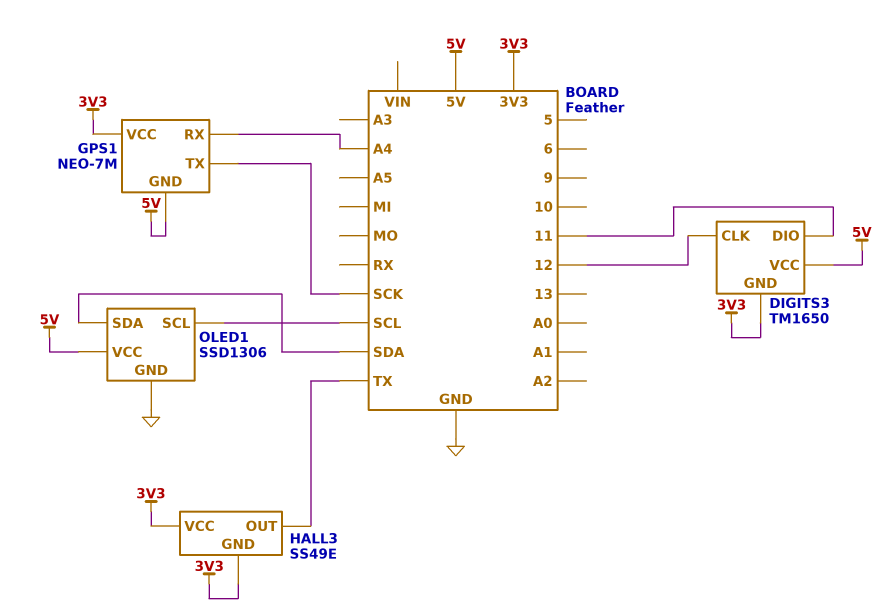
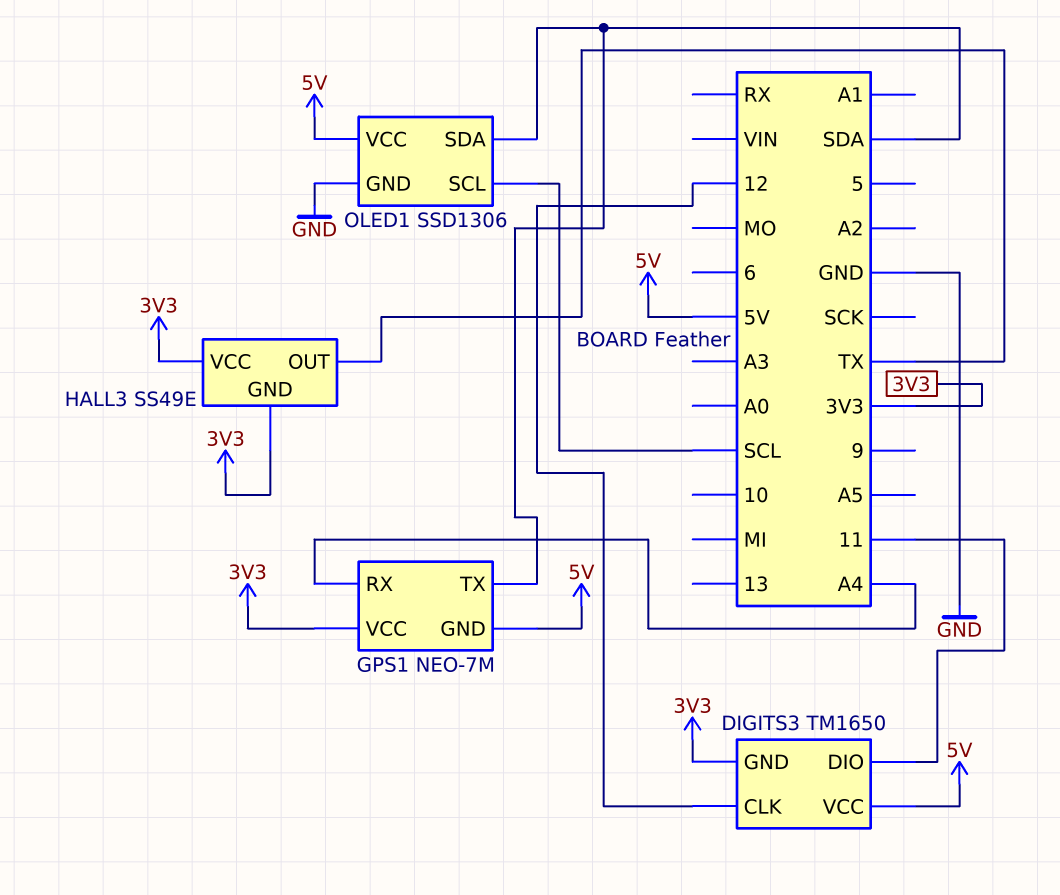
GPS1 pin TX: SCK -> SDA

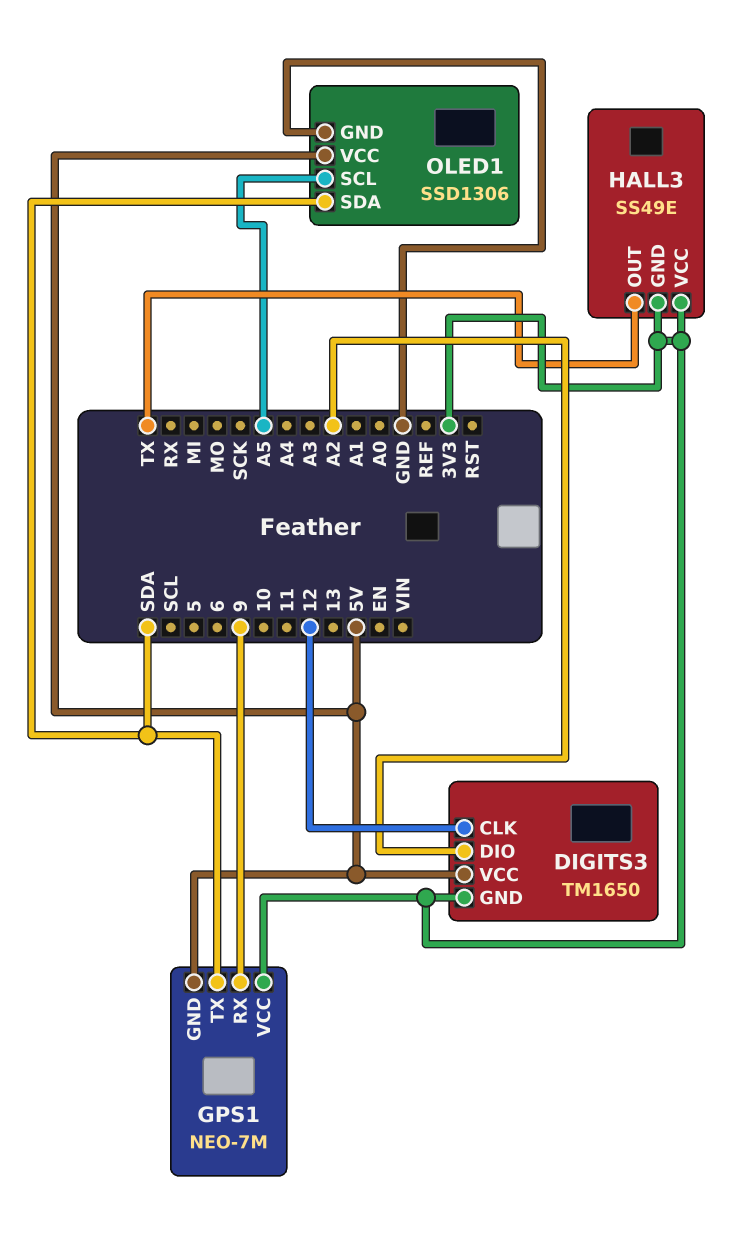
DIGITS3 pin DIO: 11 -> A2
GPS1 pin RX: A4 -> 9
OLED1 pin SCL: SCL -> A5

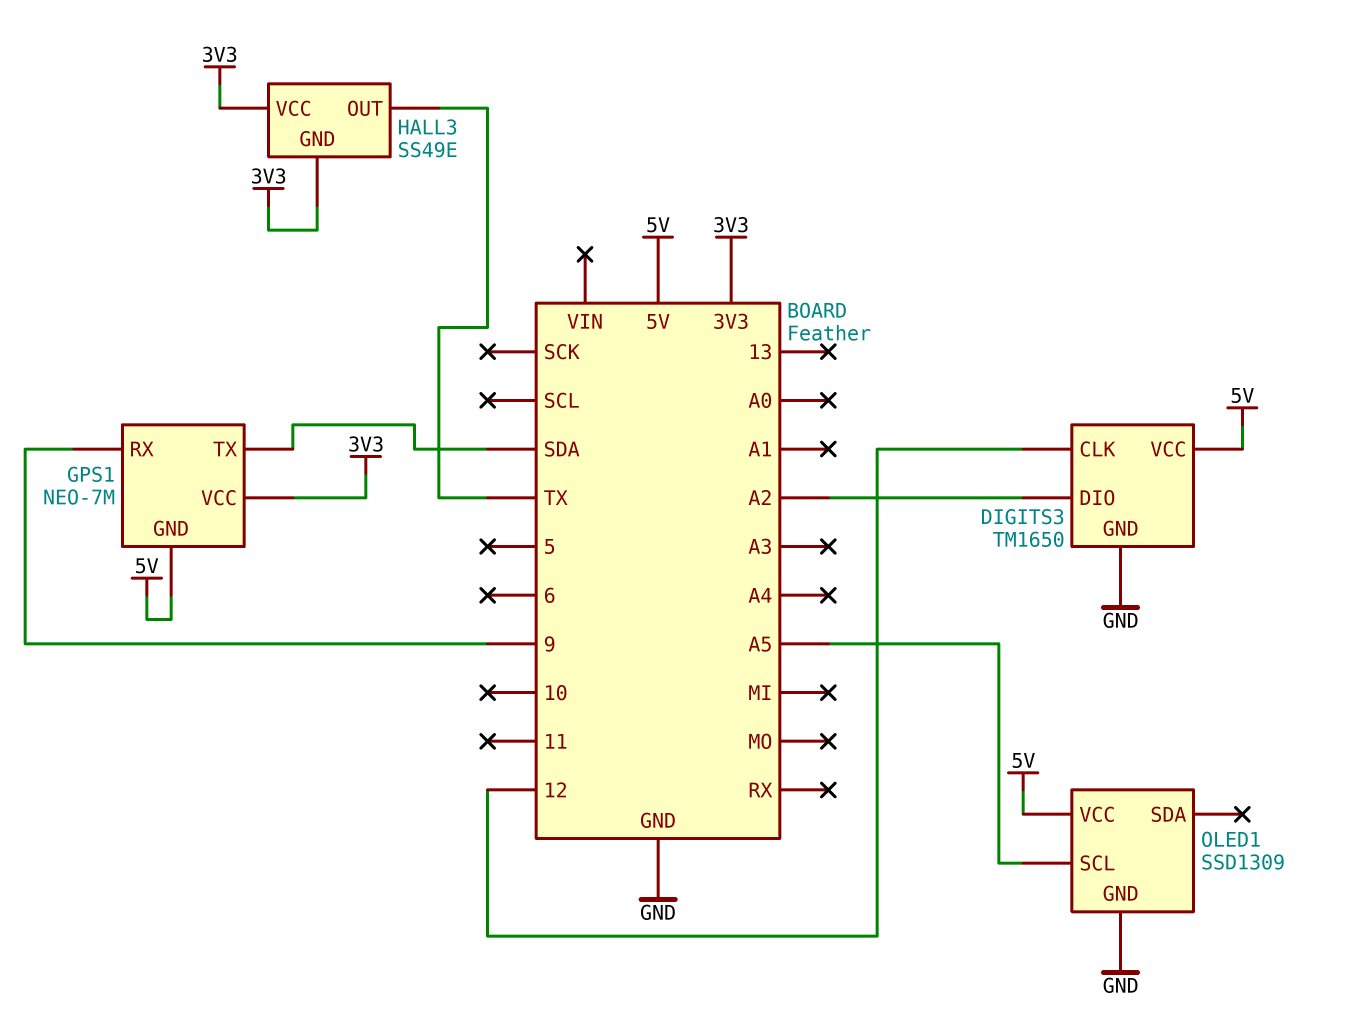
DIGITS3 pin GND: 3V3 -> GND
OLED1: SSD1306 -> SSD1309
OLED1 pin SDA: SDA -> none

